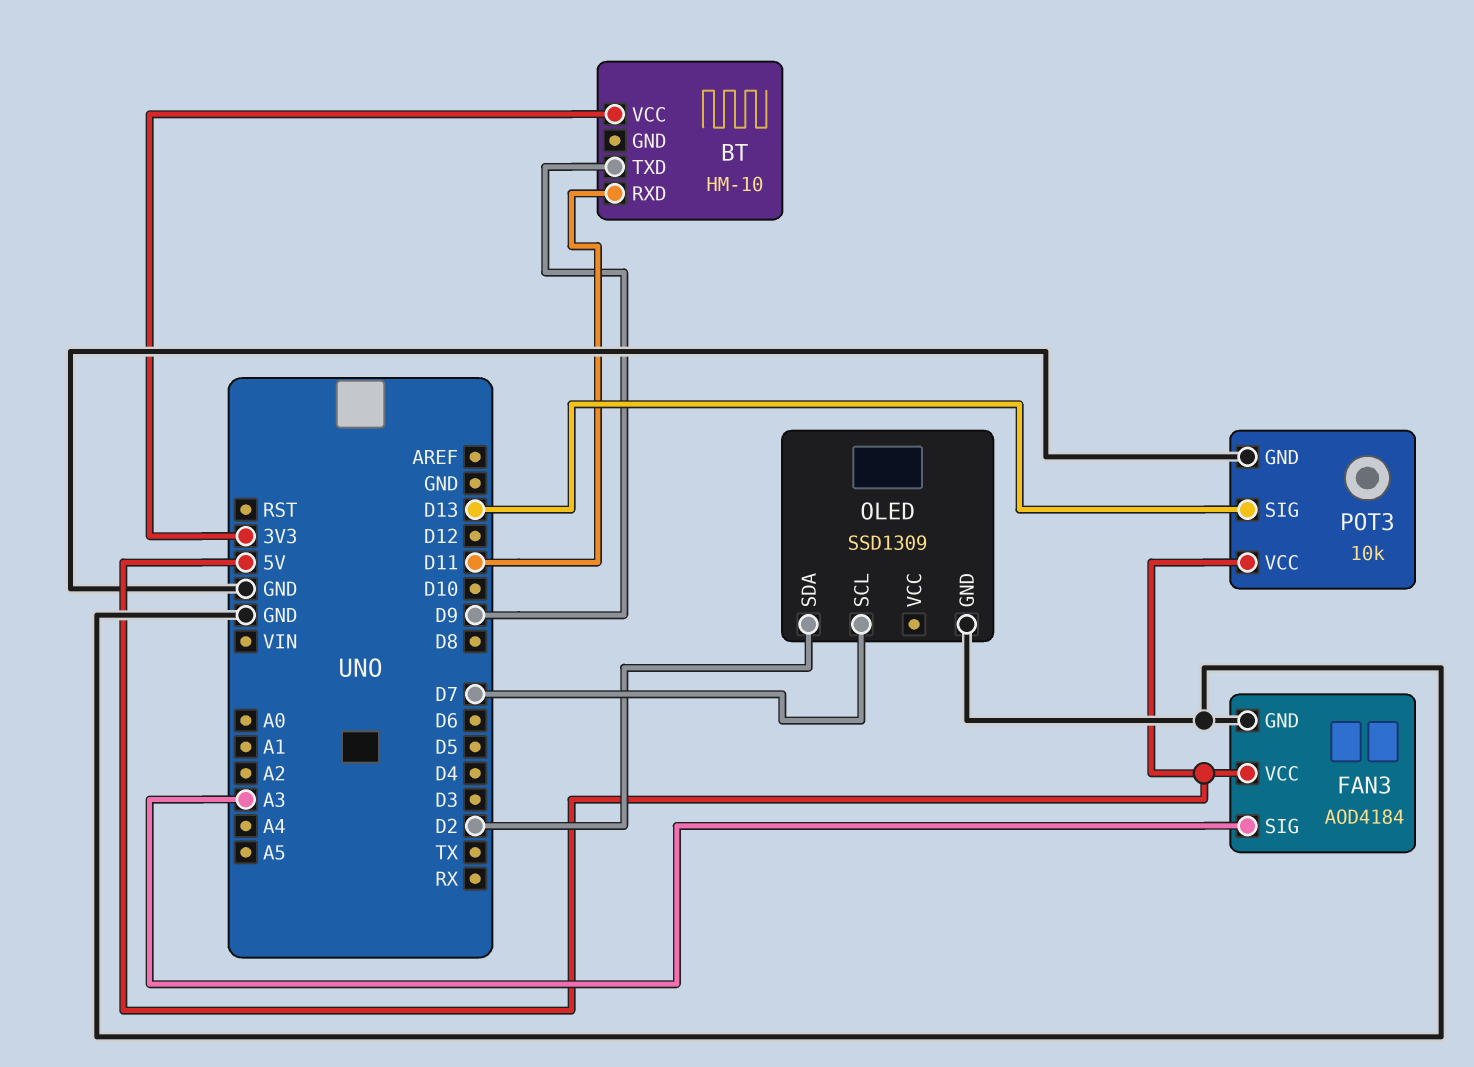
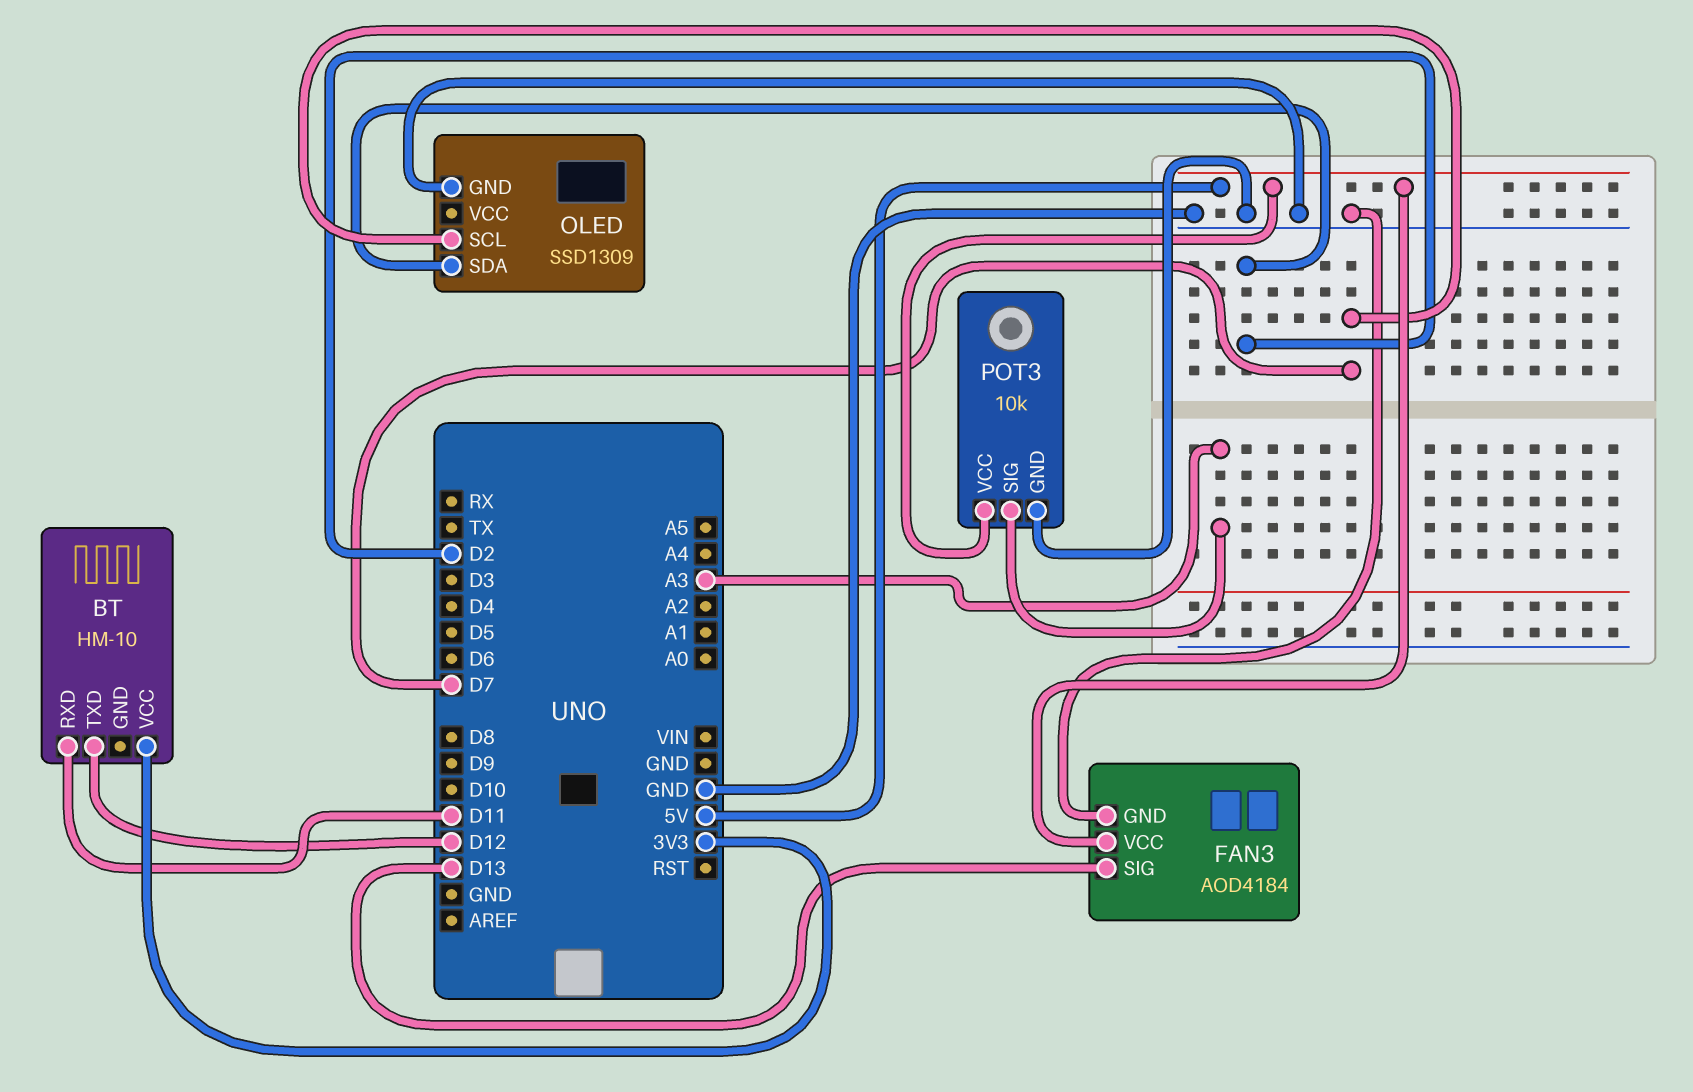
BT pin TXD: D9 -> D12
FAN3 pin SIG: A3 -> D13
POT3 pin SIG: D13 -> A3

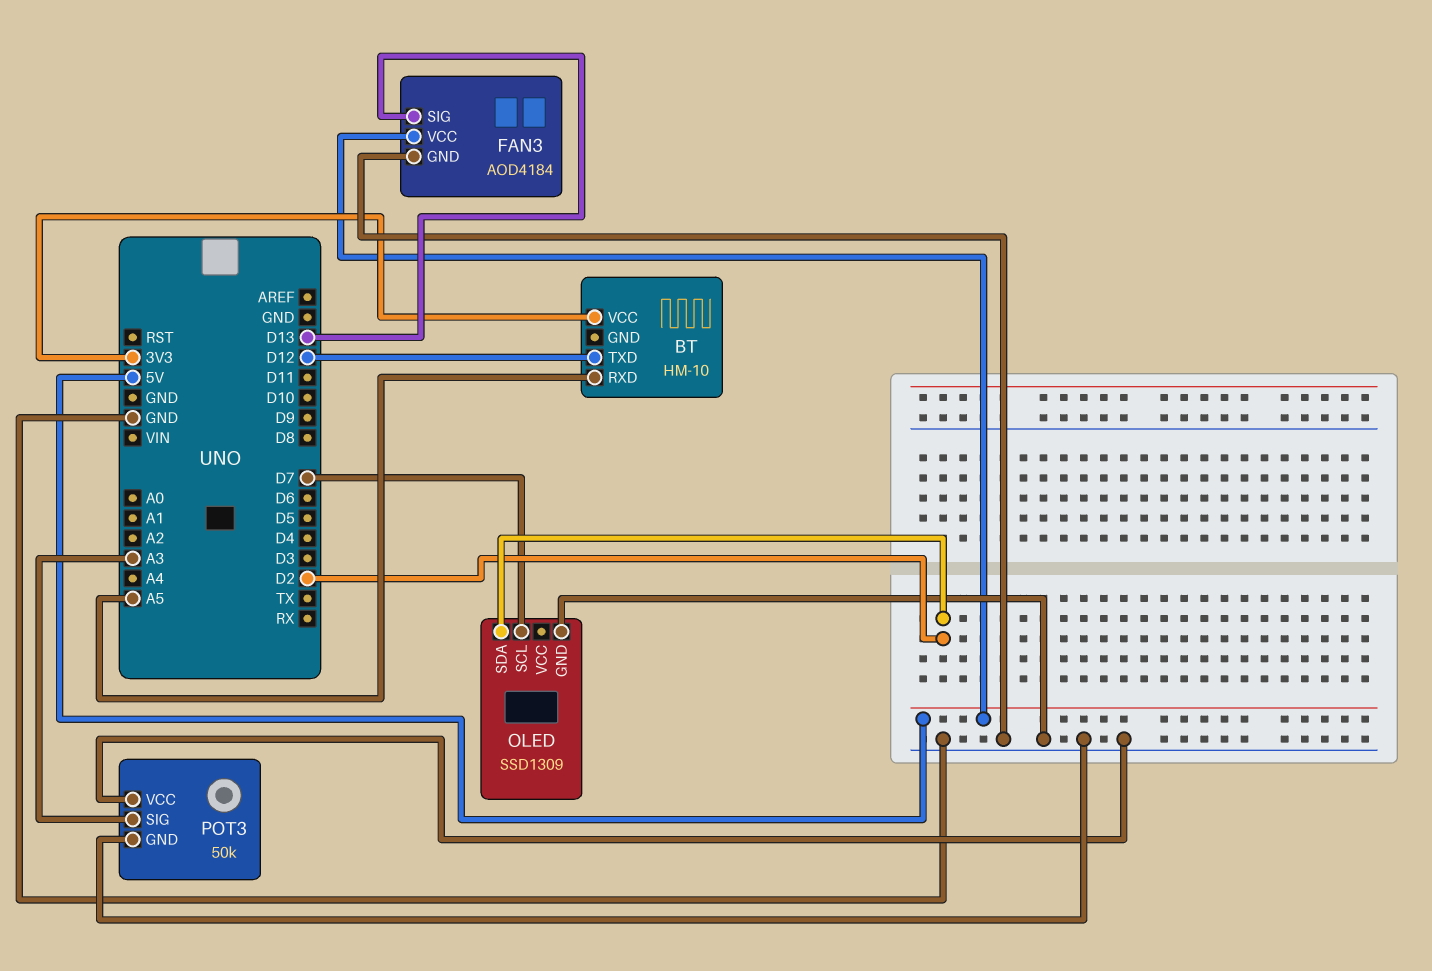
BT pin RXD: D11 -> A5
POT3: 10k -> 50k
POT3 pin VCC: 5V -> GND

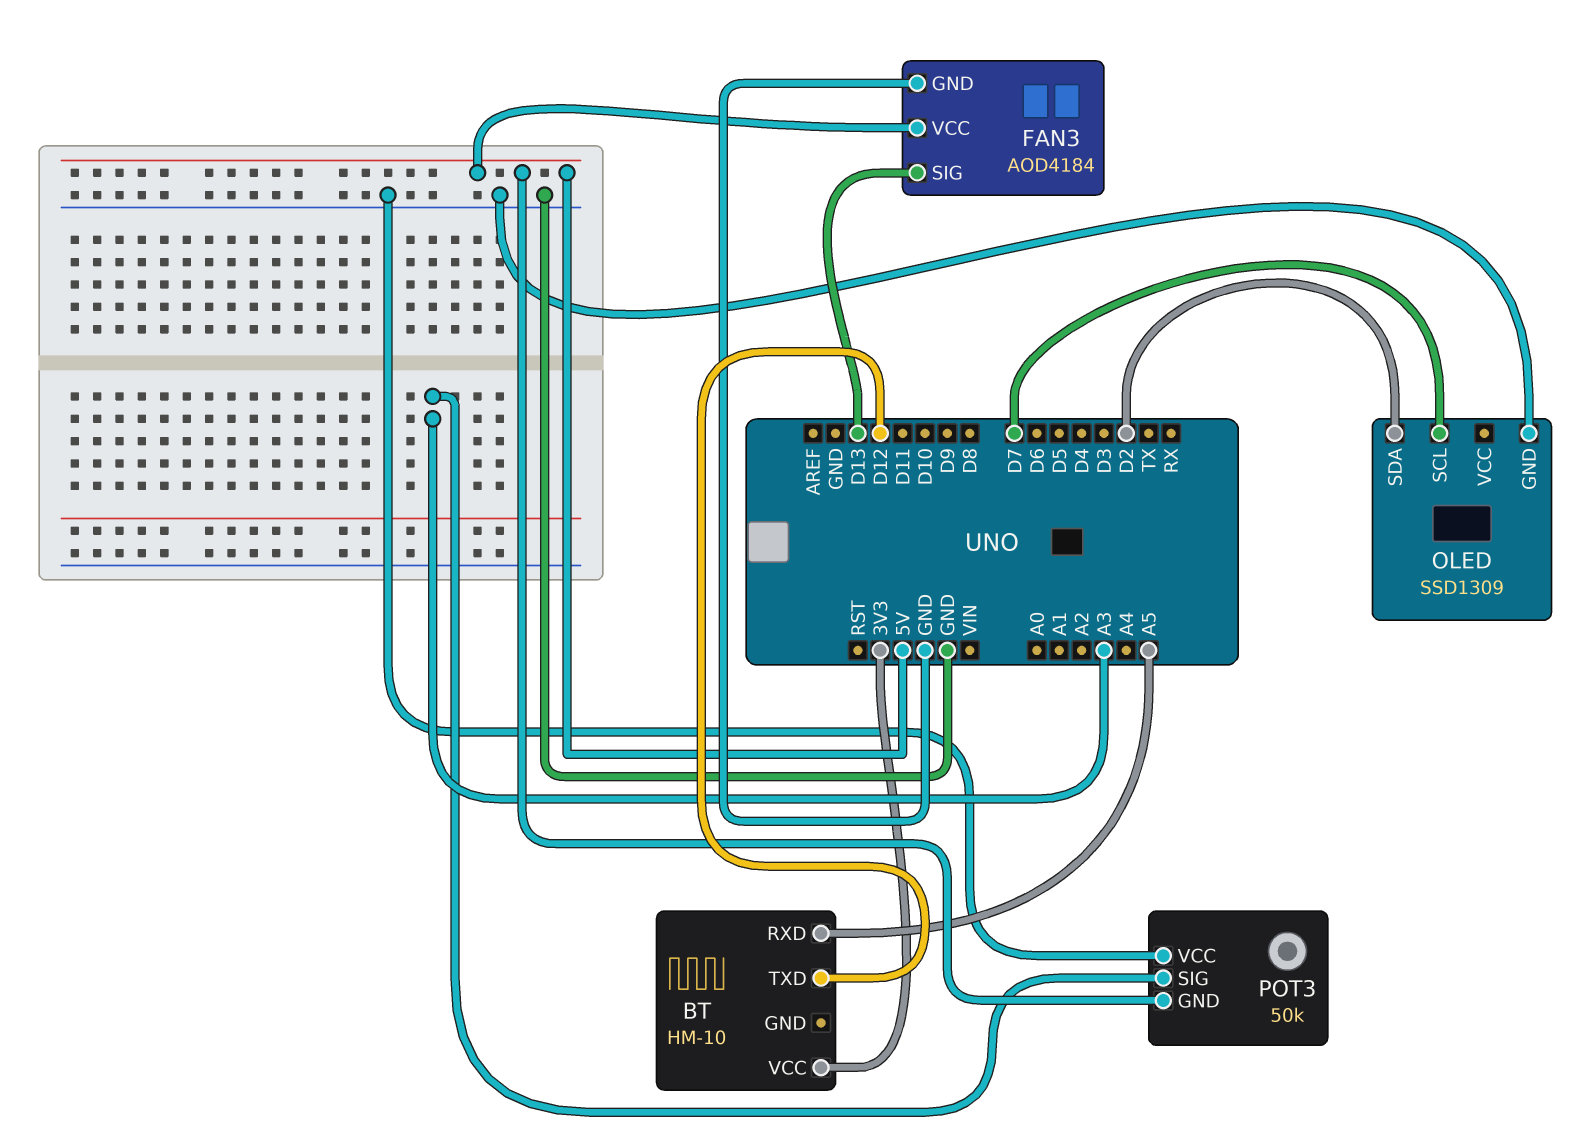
POT3 pin GND: GND -> 5V

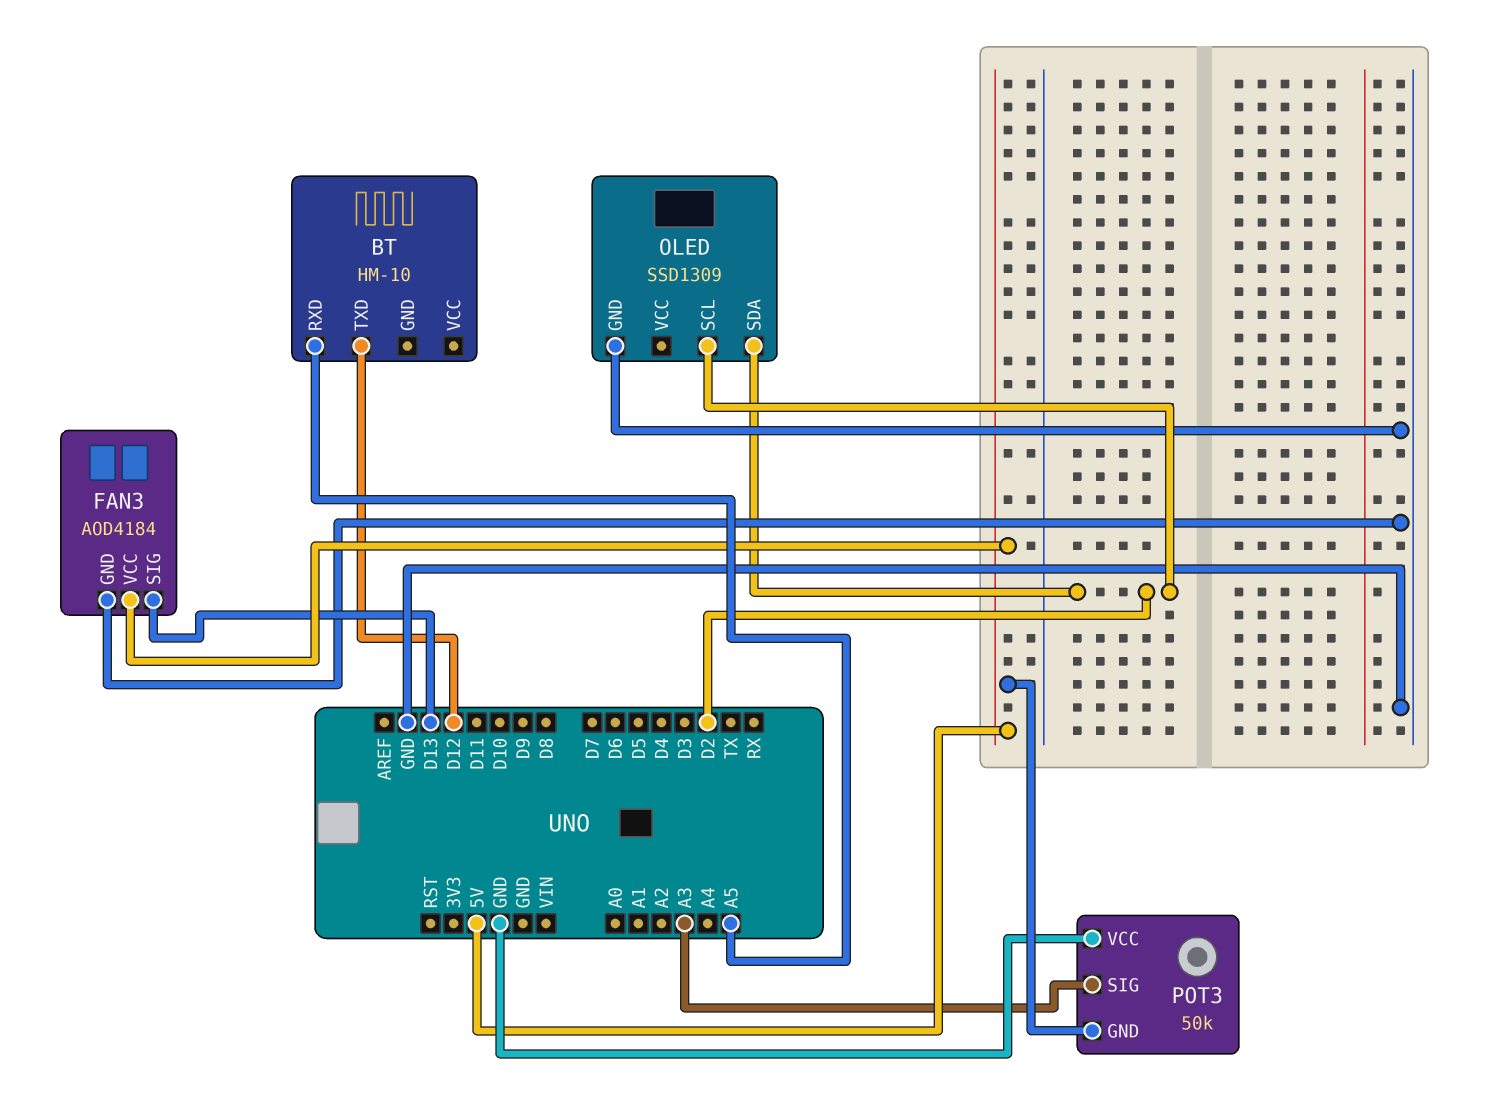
BT pin VCC: 3V3 -> none
OLED pin SCL: D7 -> D2

